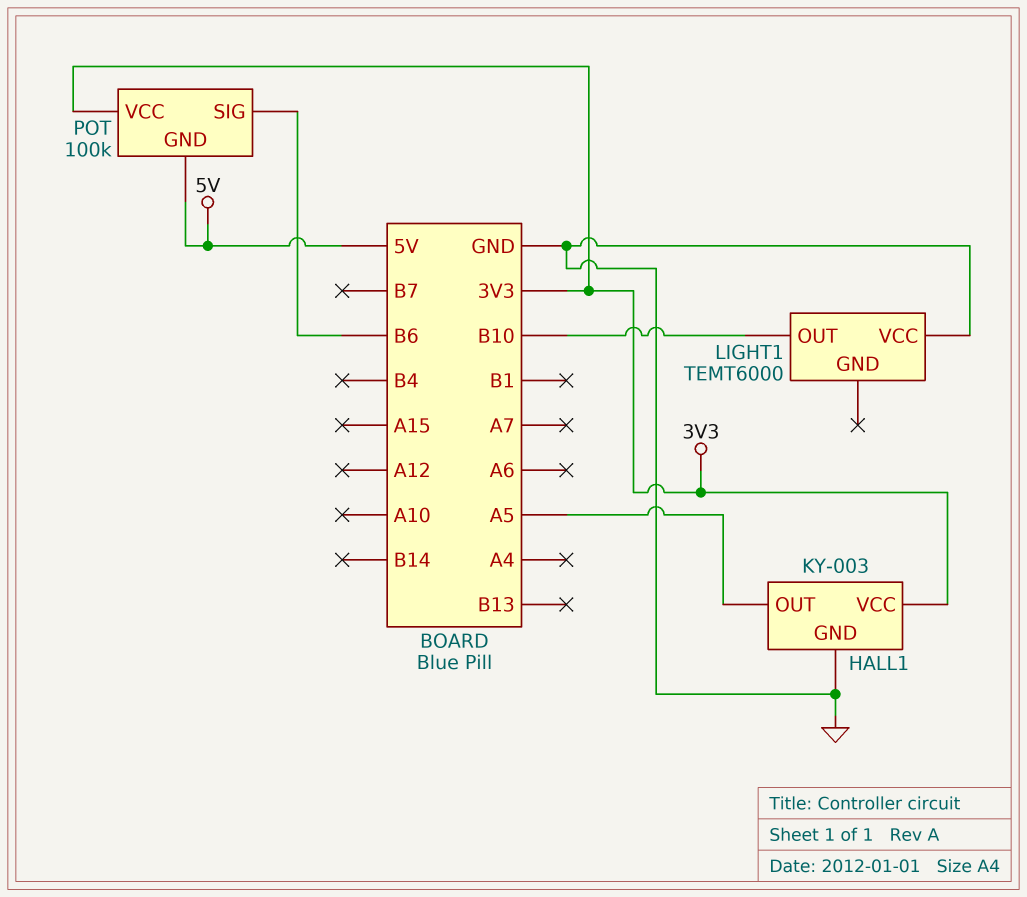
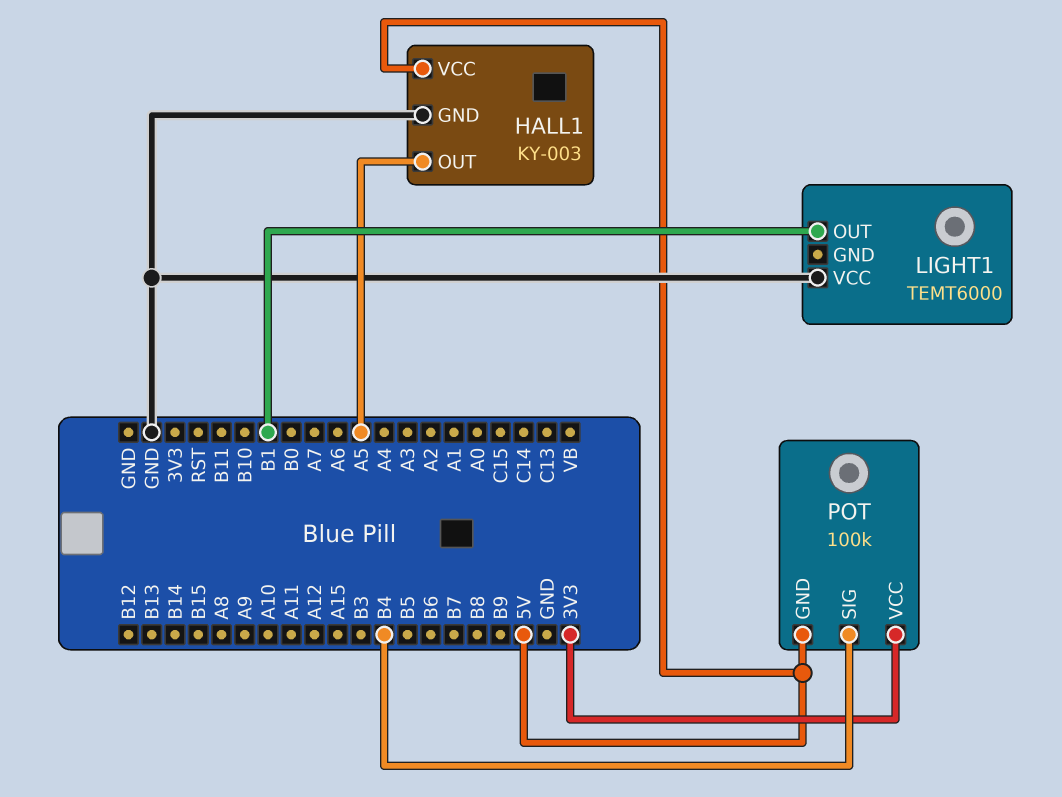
HALL1 pin VCC: 3V3 -> 5V
LIGHT1 pin OUT: B10 -> B1
POT pin SIG: B6 -> B4

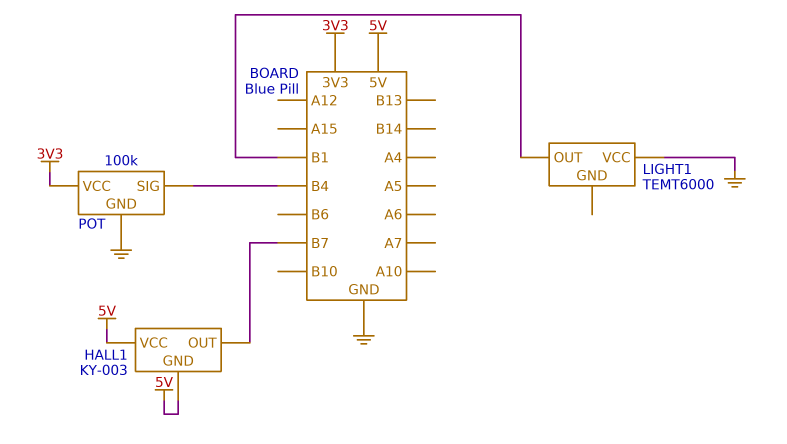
HALL1 pin GND: GND -> 5V
HALL1 pin OUT: A5 -> B7
POT pin GND: 5V -> GND

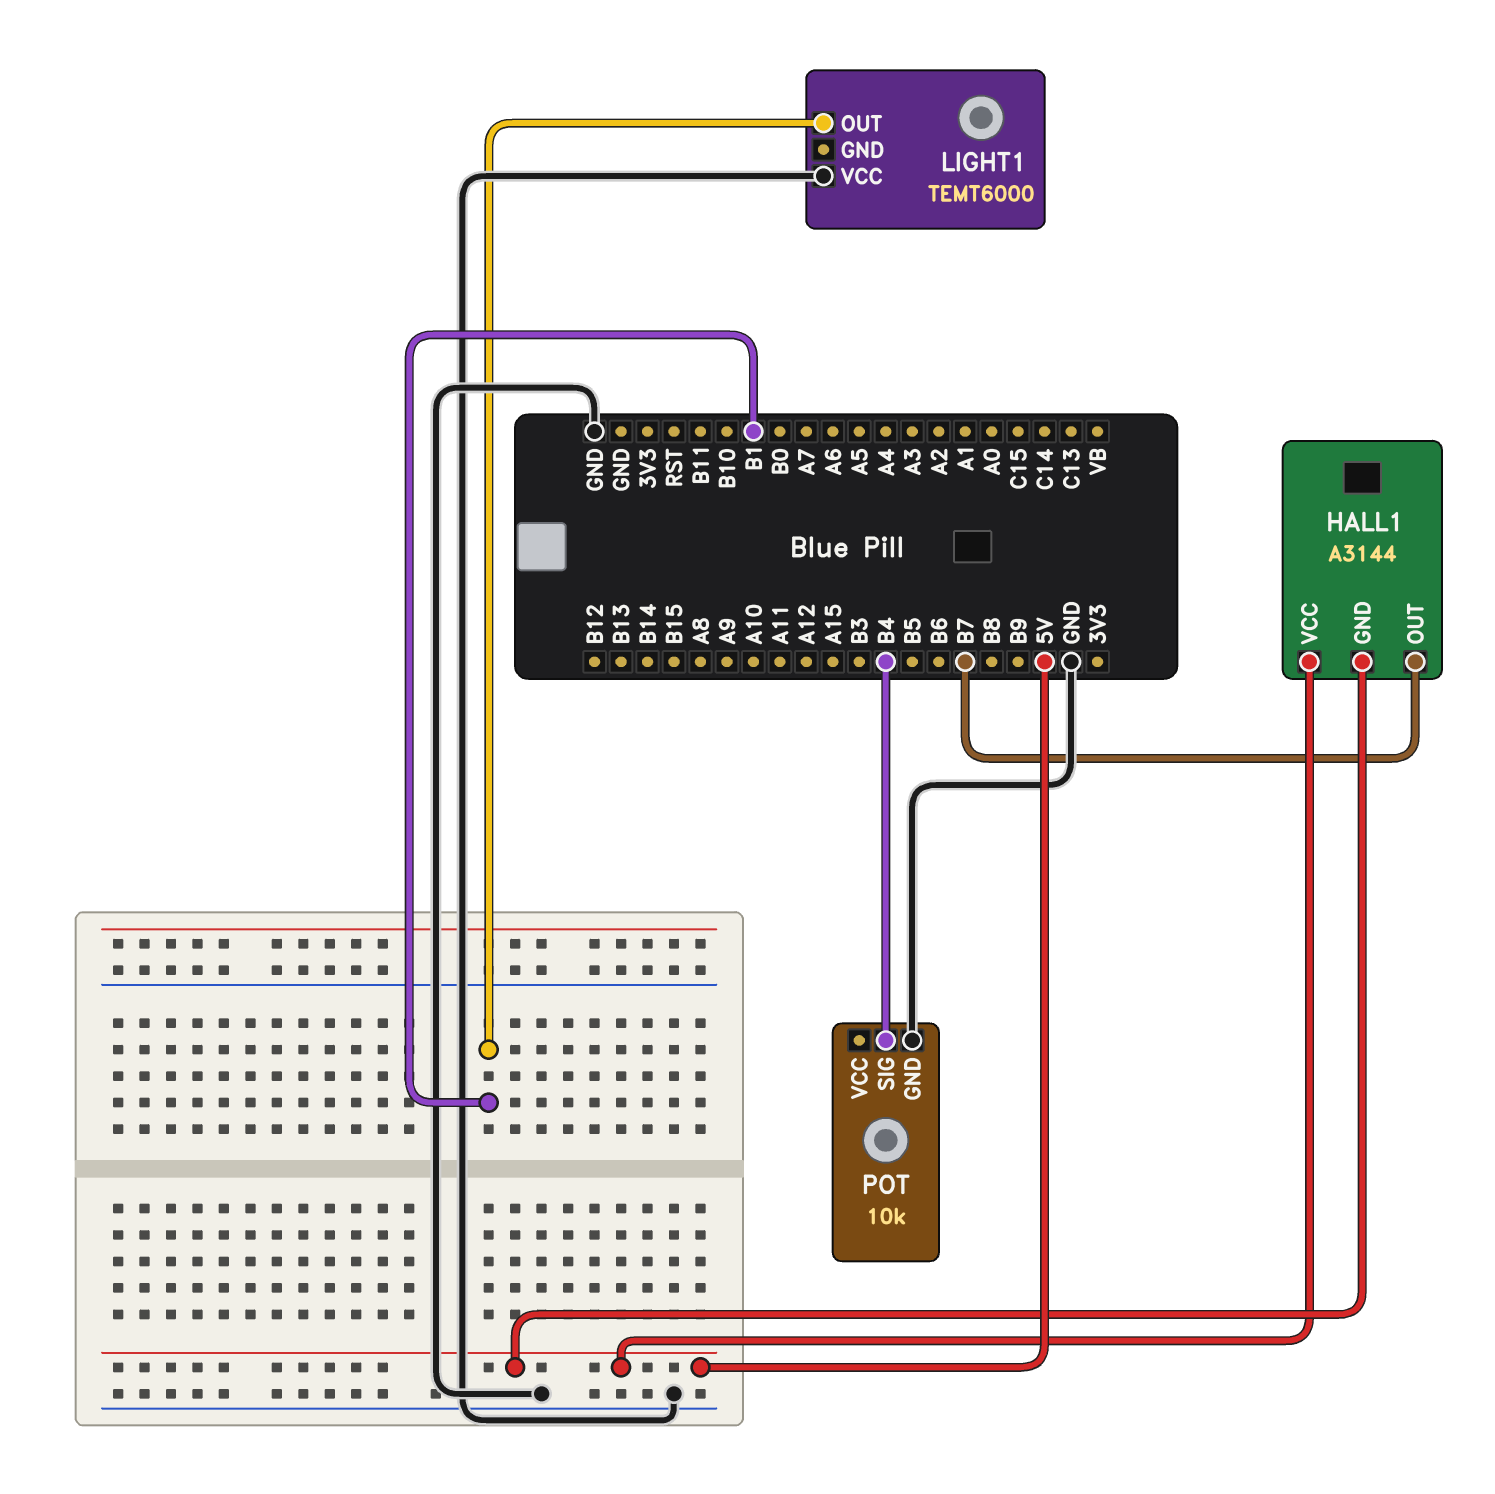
HALL1: KY-003 -> A3144
POT: 100k -> 10k
POT pin VCC: 3V3 -> none

